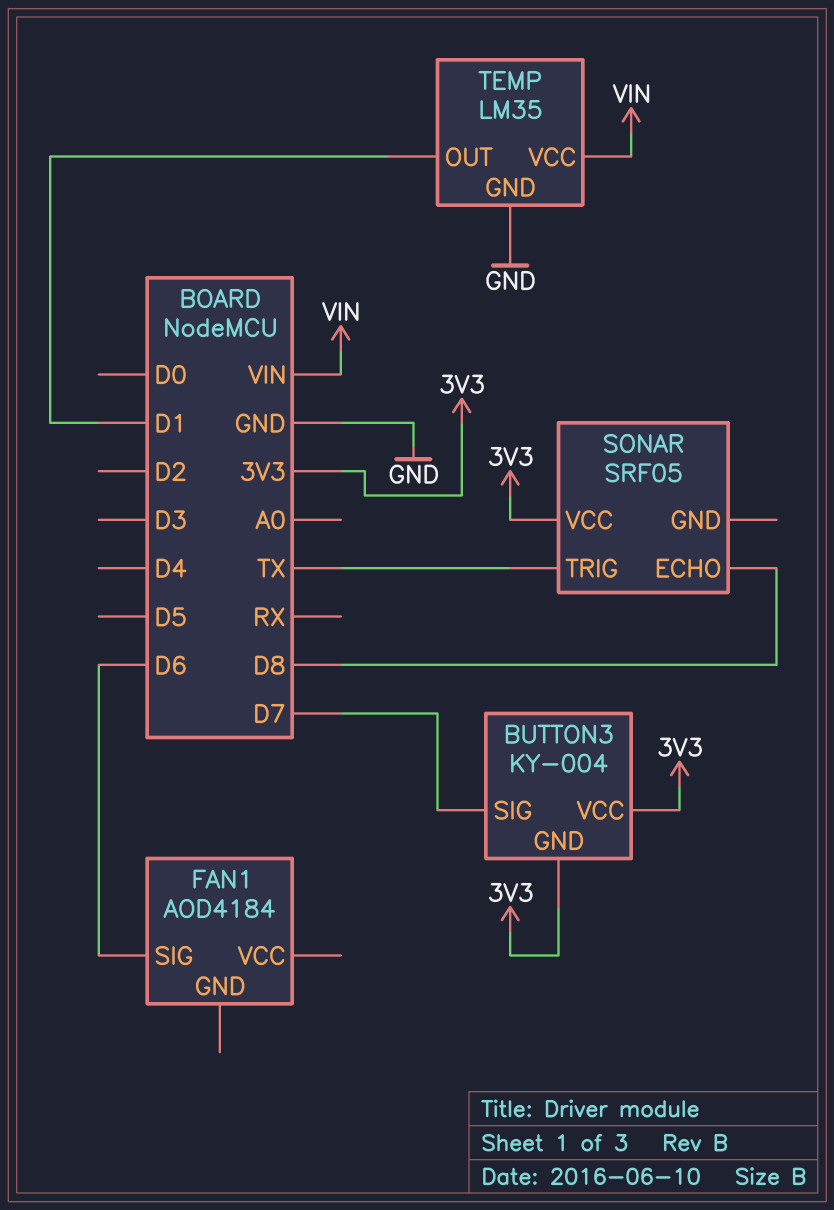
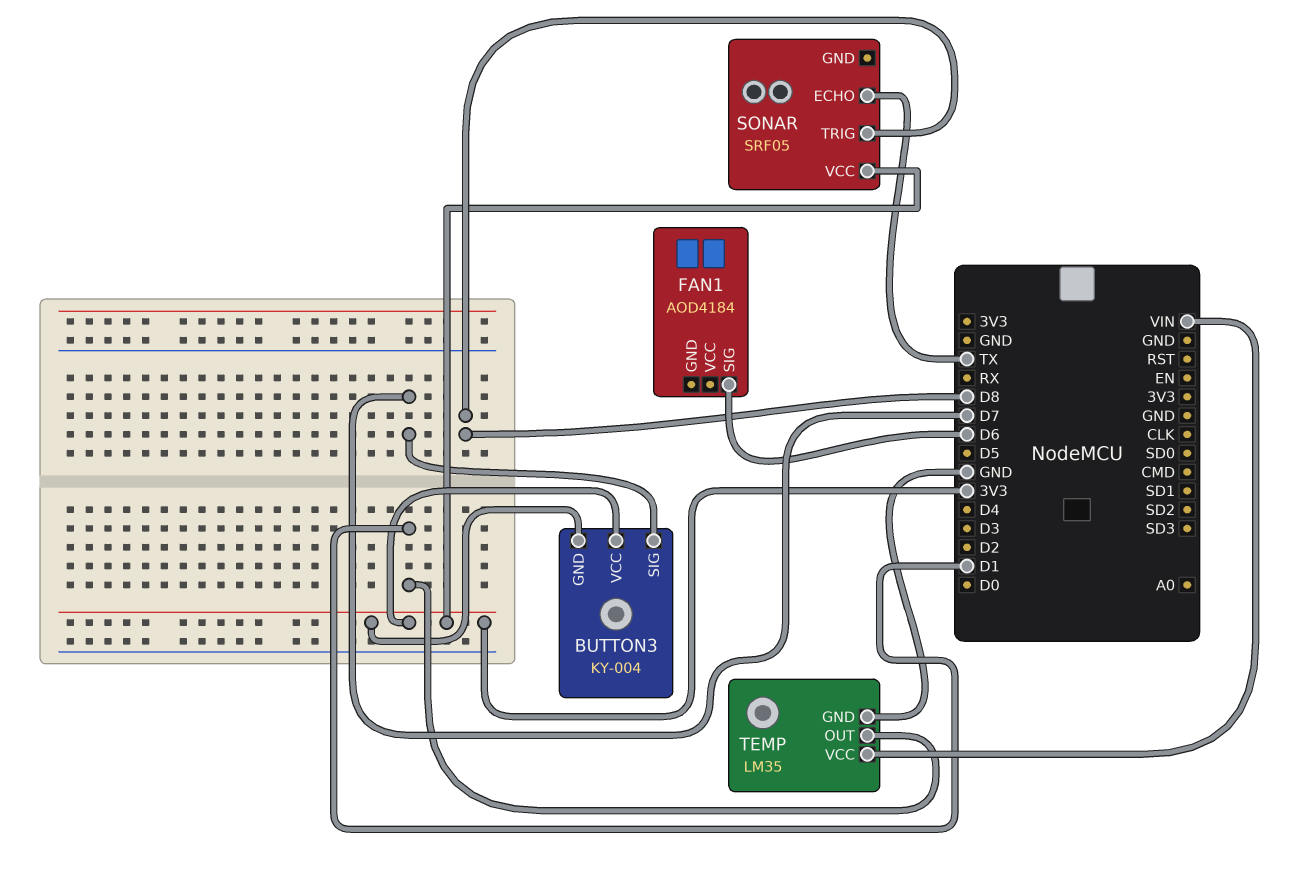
SONAR pin ECHO: D8 -> TX
SONAR pin TRIG: TX -> D8

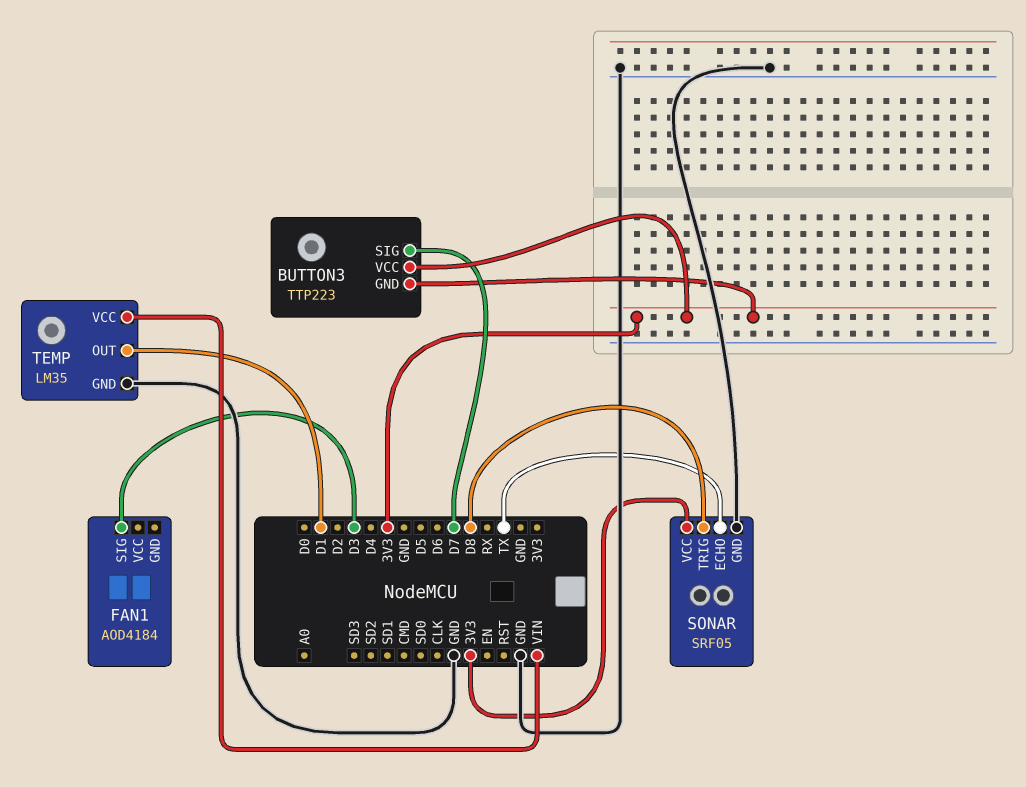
BUTTON3: KY-004 -> TTP223
FAN1 pin SIG: D6 -> D3
SONAR pin GND: none -> GND

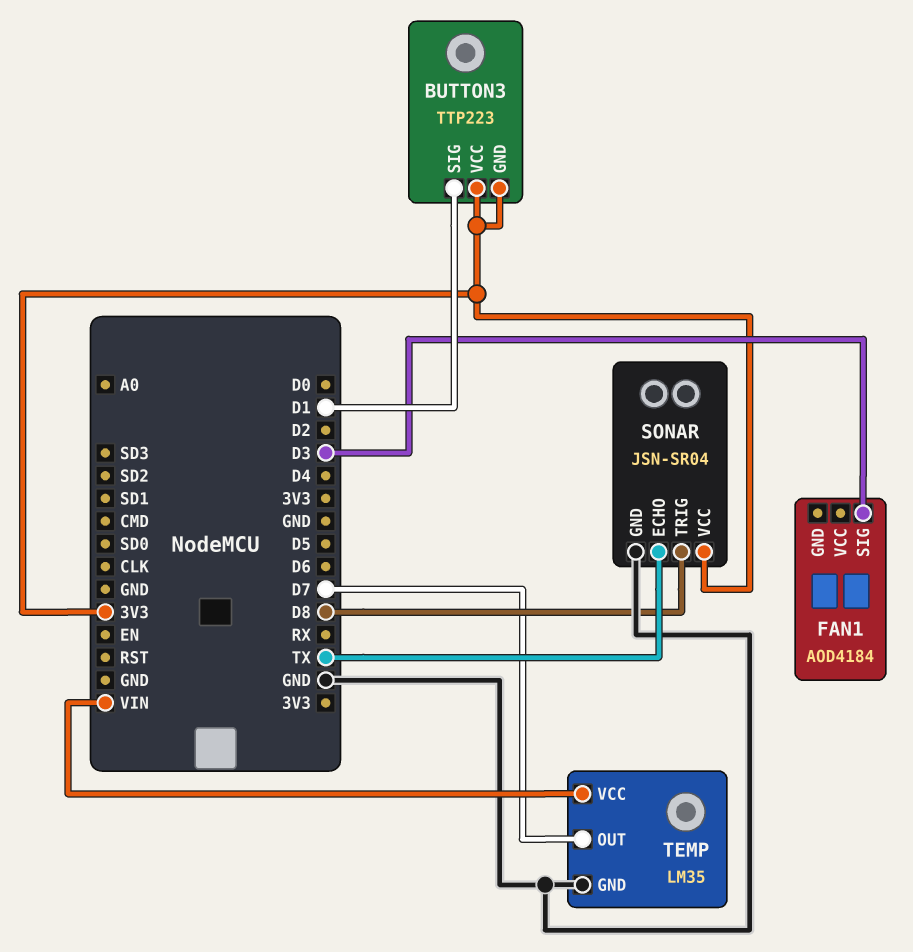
BUTTON3 pin SIG: D7 -> D1
SONAR: SRF05 -> JSN-SR04
TEMP pin OUT: D1 -> D7

